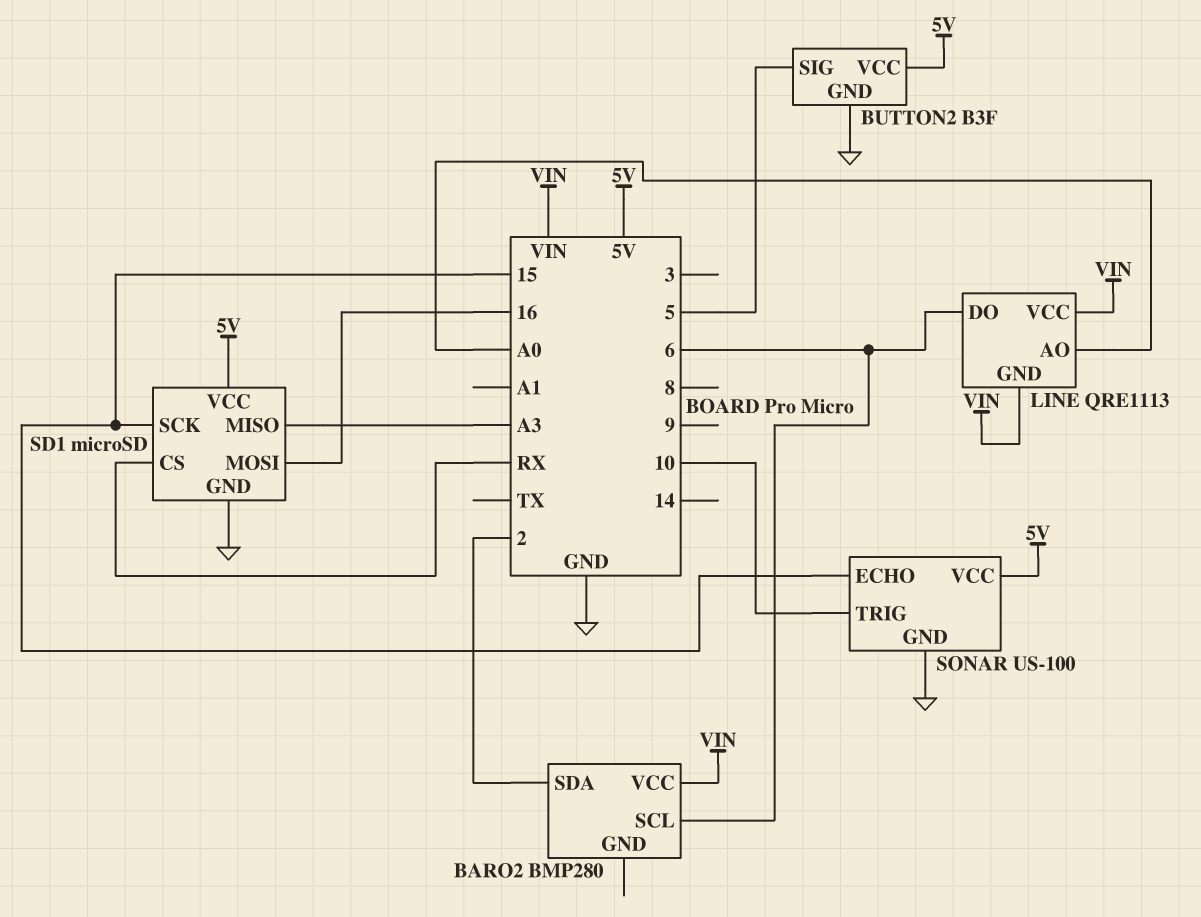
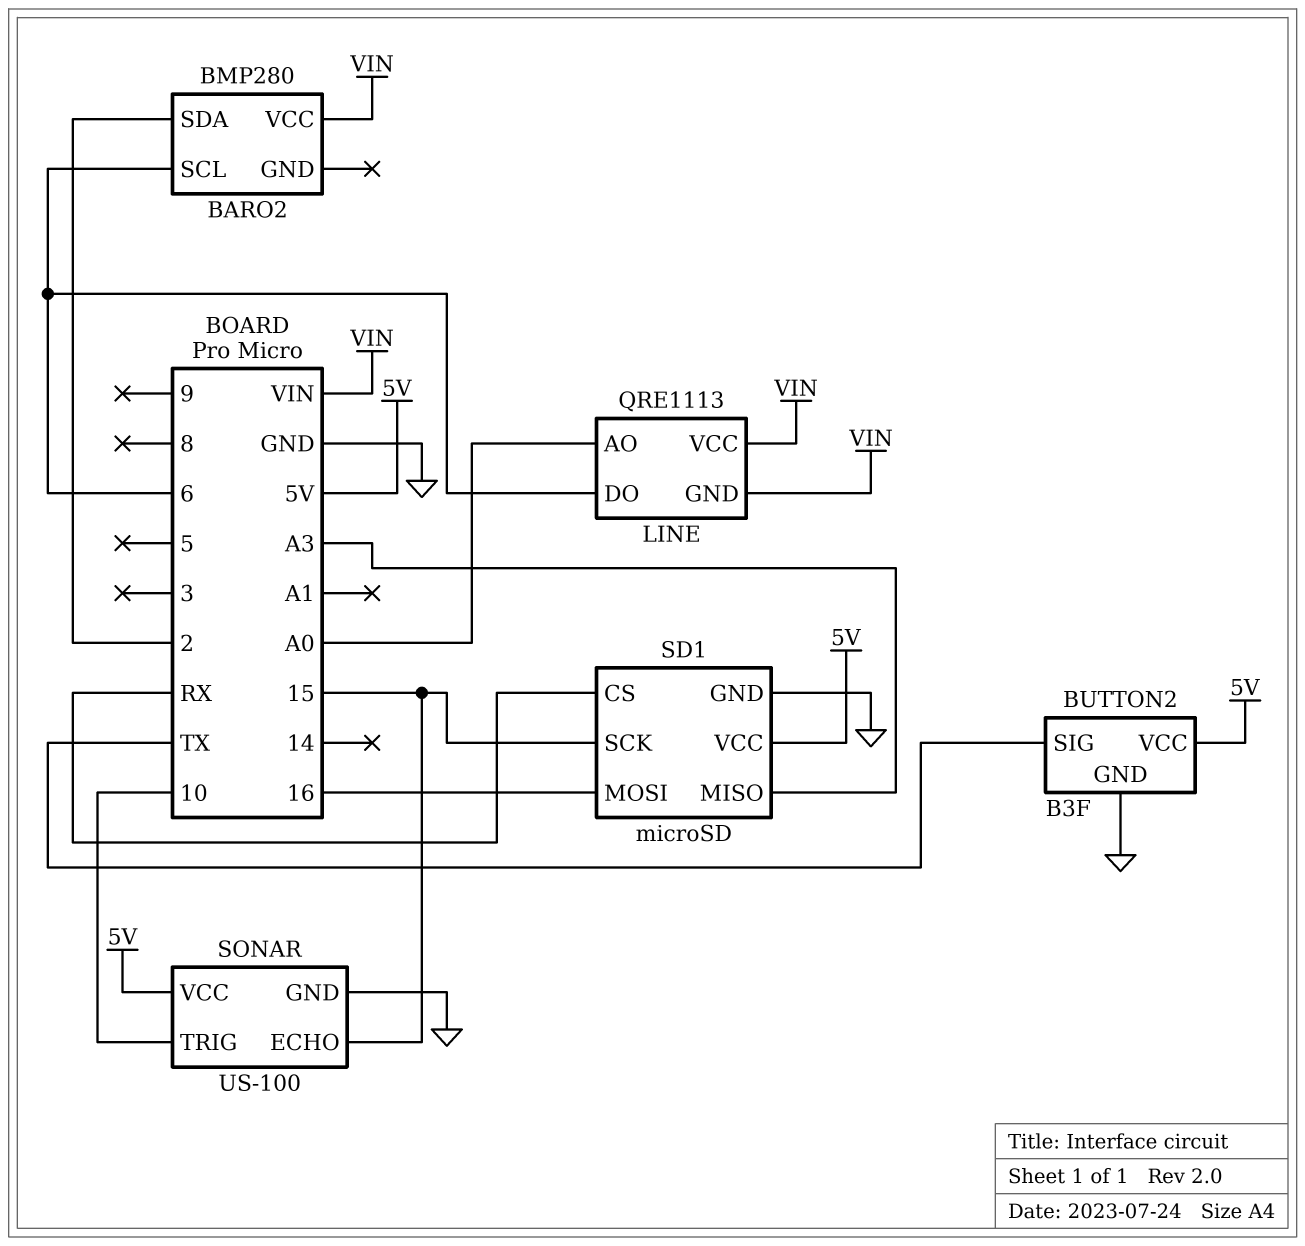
BUTTON2 pin SIG: 5 -> TX

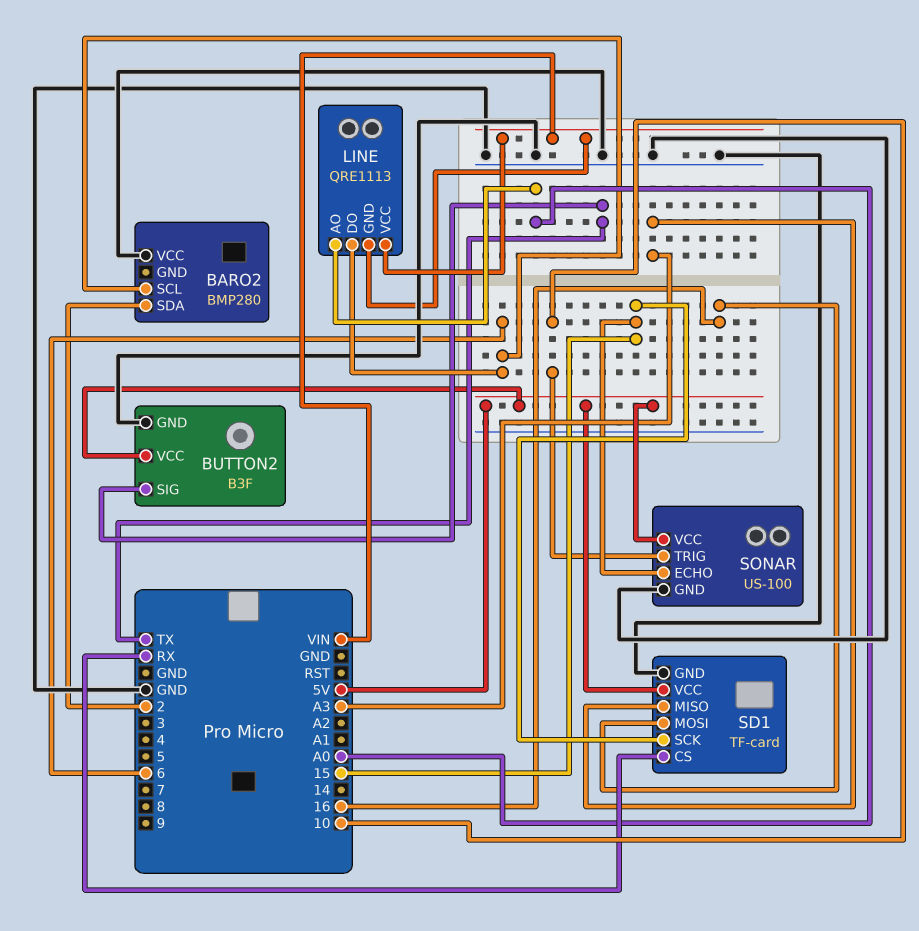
BARO2 pin VCC: VIN -> GND
SD1: microSD -> TF-card

